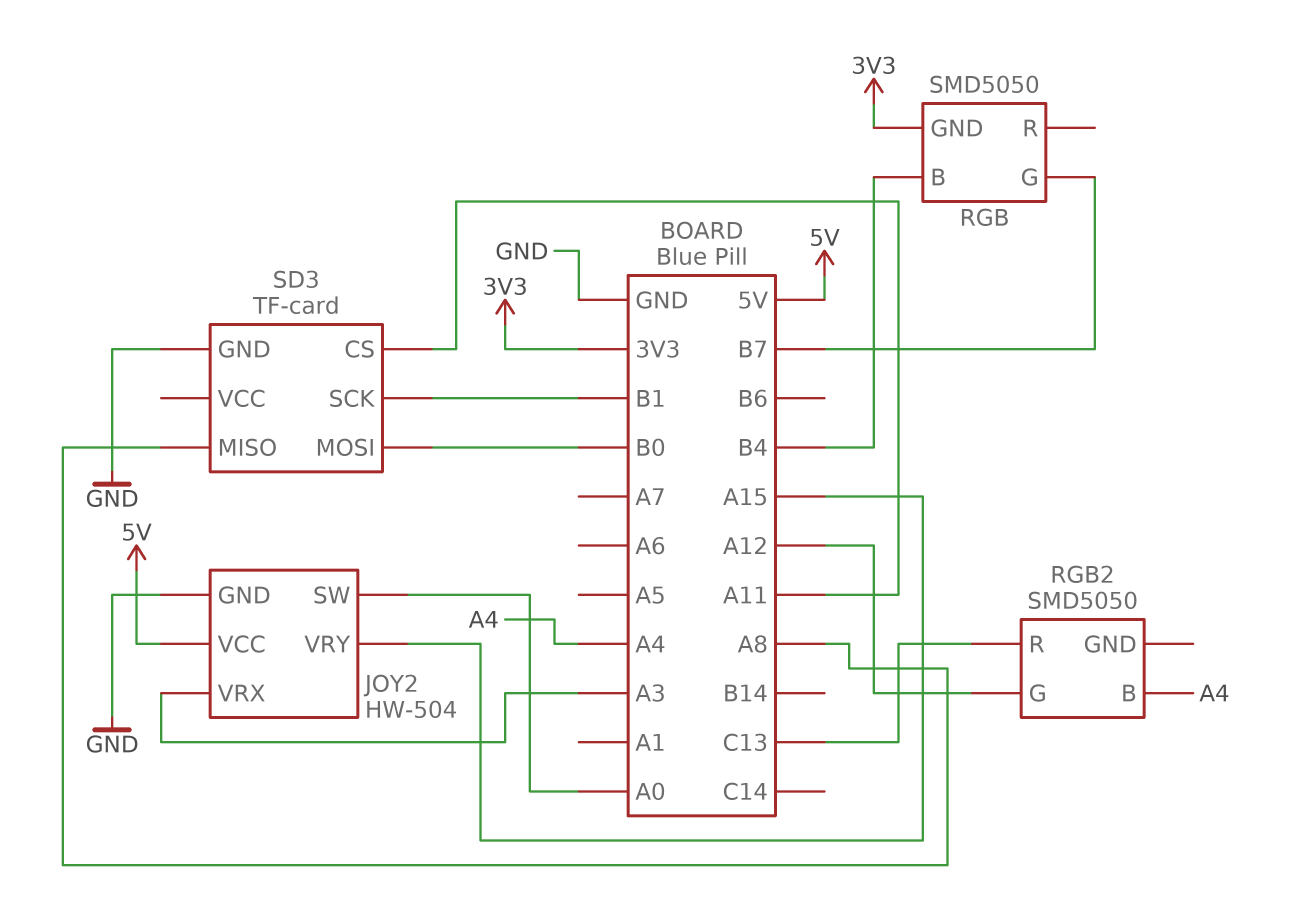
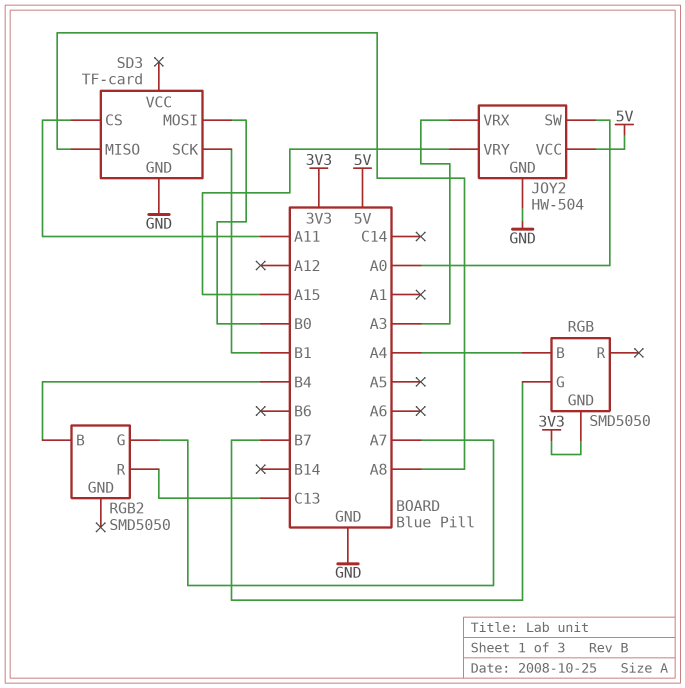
RGB pin B: B4 -> A4
RGB2 pin B: A4 -> B4
RGB2 pin G: A12 -> A7

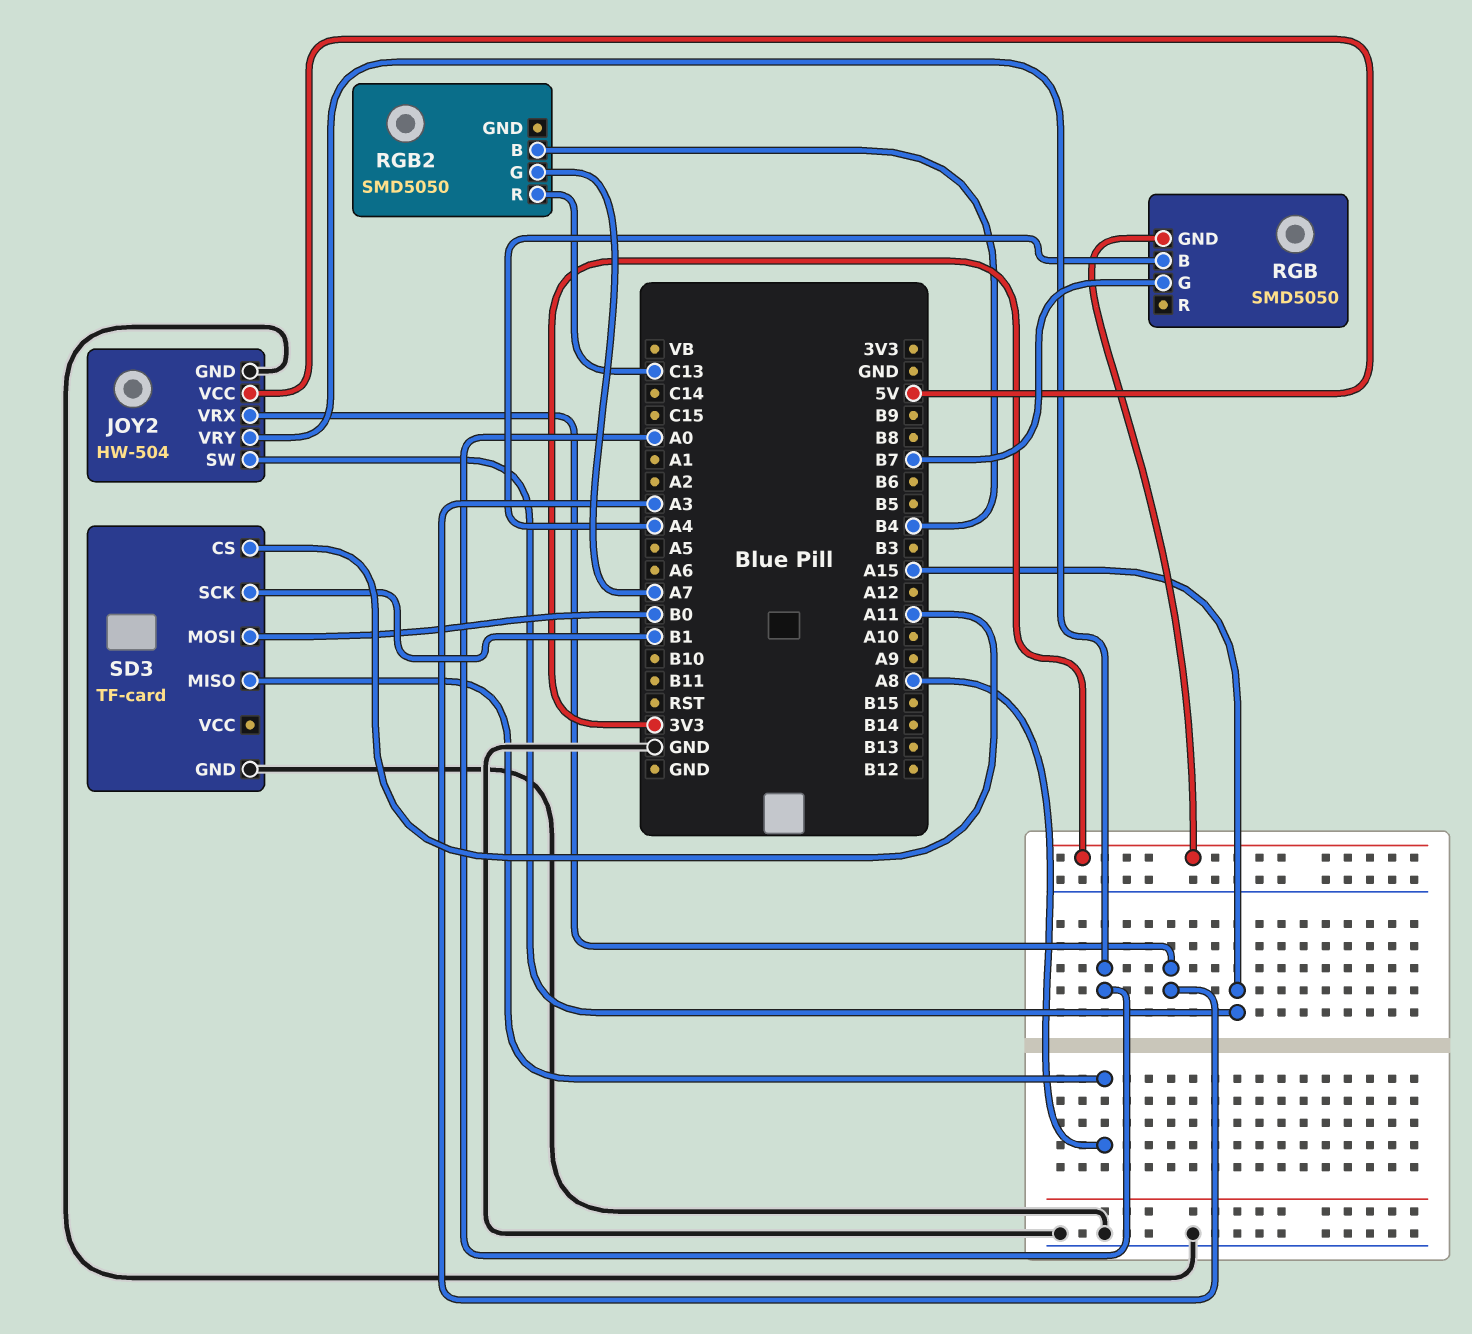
JOY2 pin SW: A0 -> A15
JOY2 pin VRY: A15 -> A0

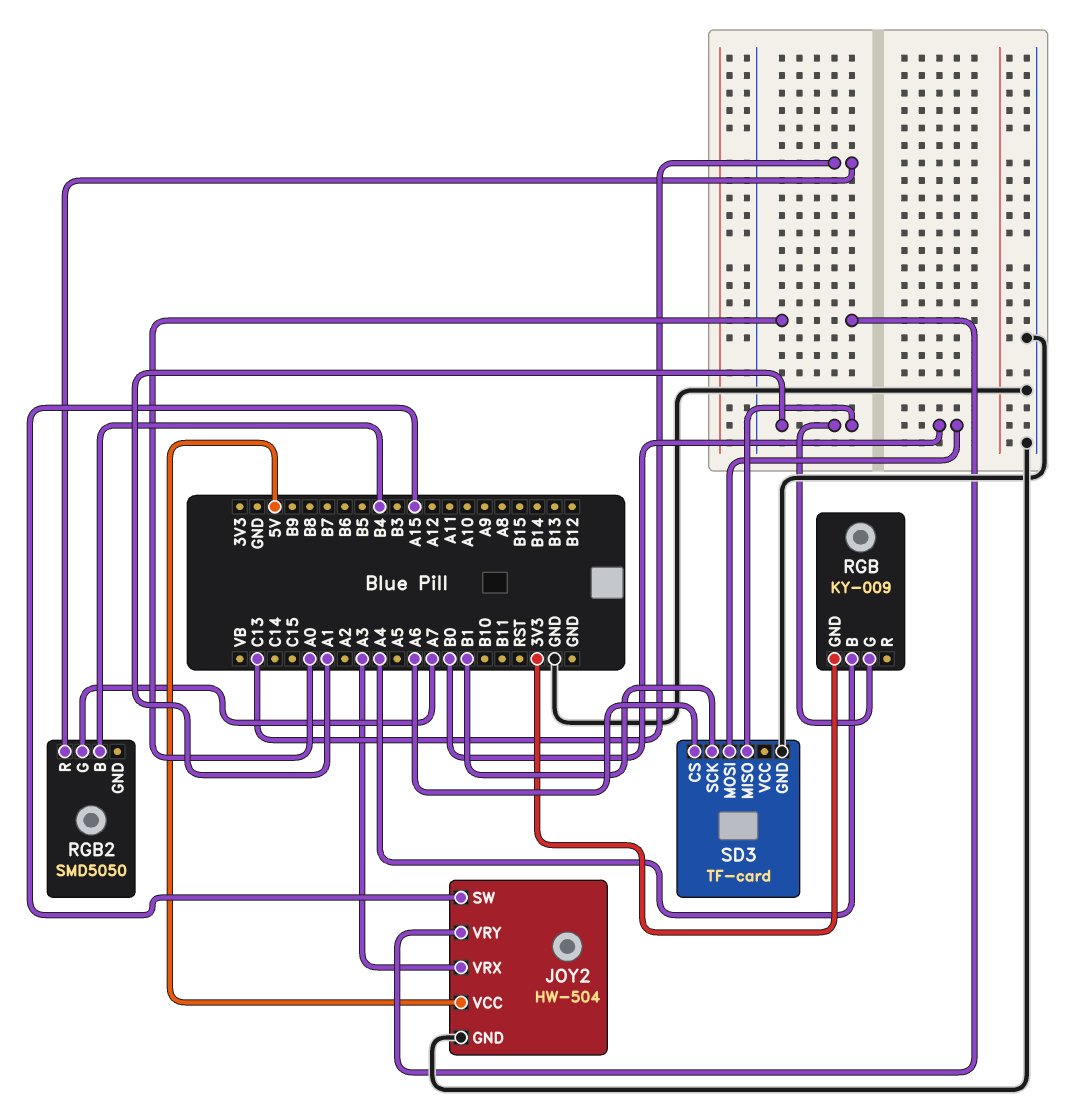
RGB: SMD5050 -> KY-009
RGB pin G: B7 -> A1
SD3 pin CS: A11 -> A6
SD3 pin MISO: A8 -> A1

